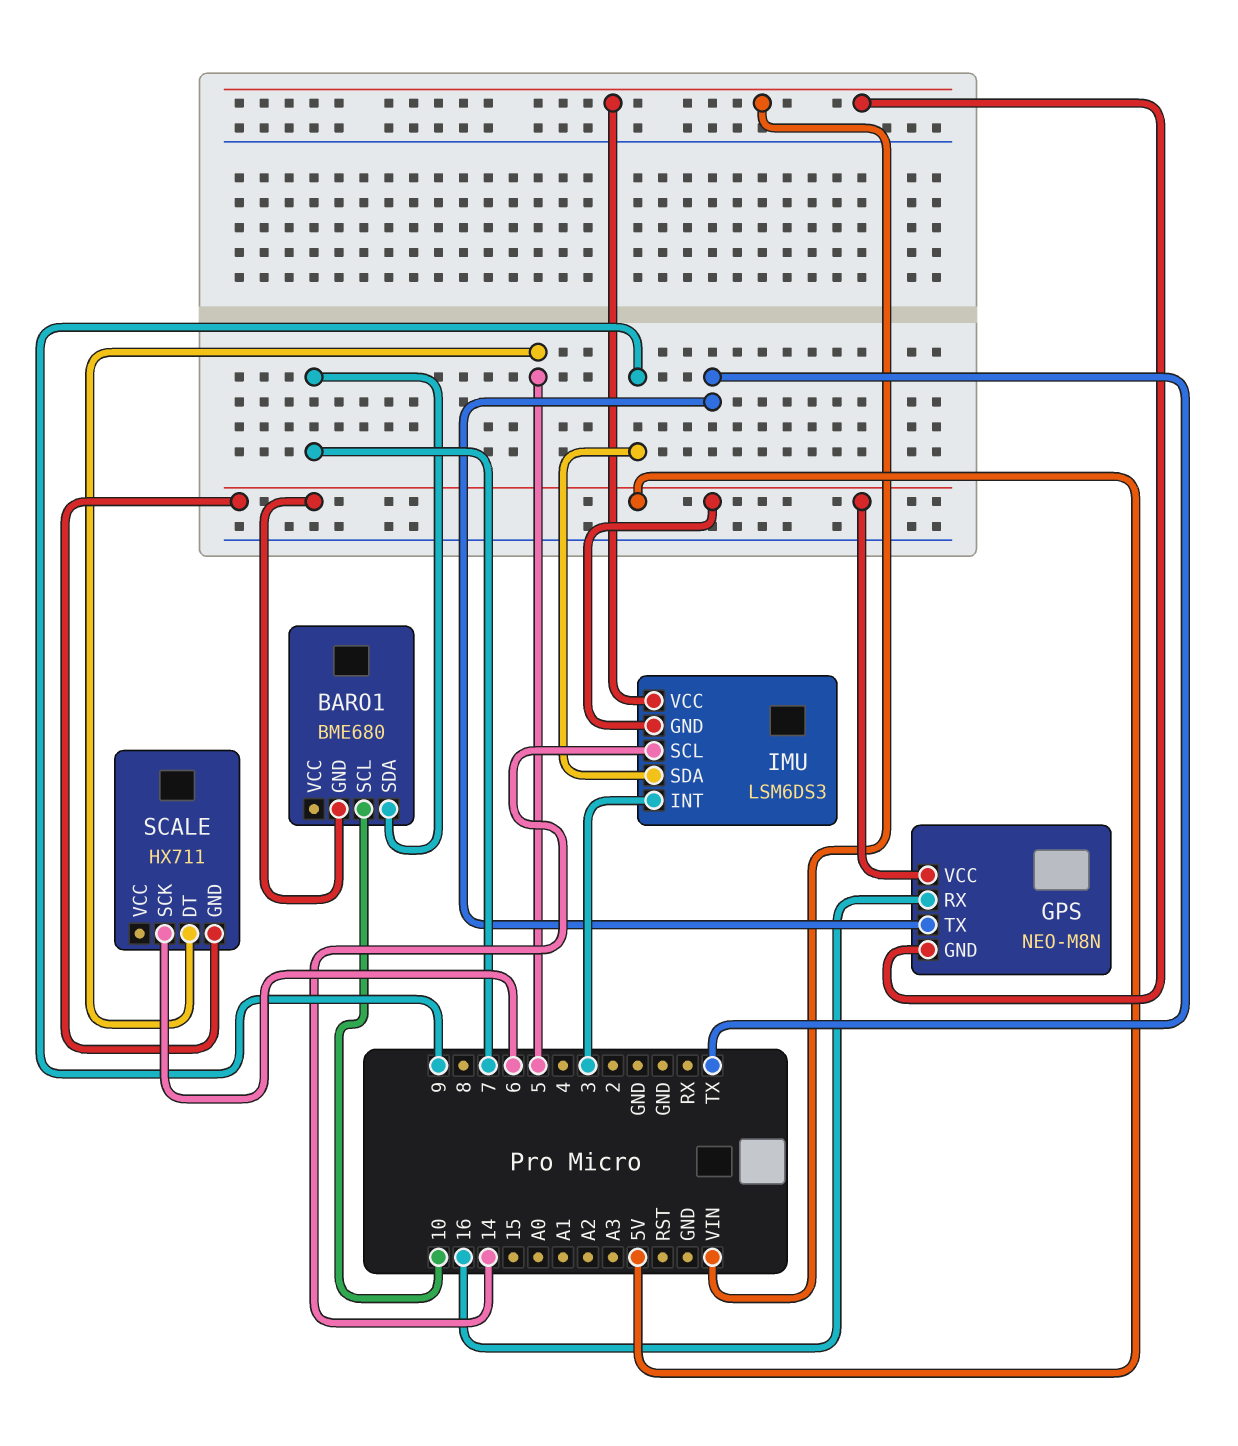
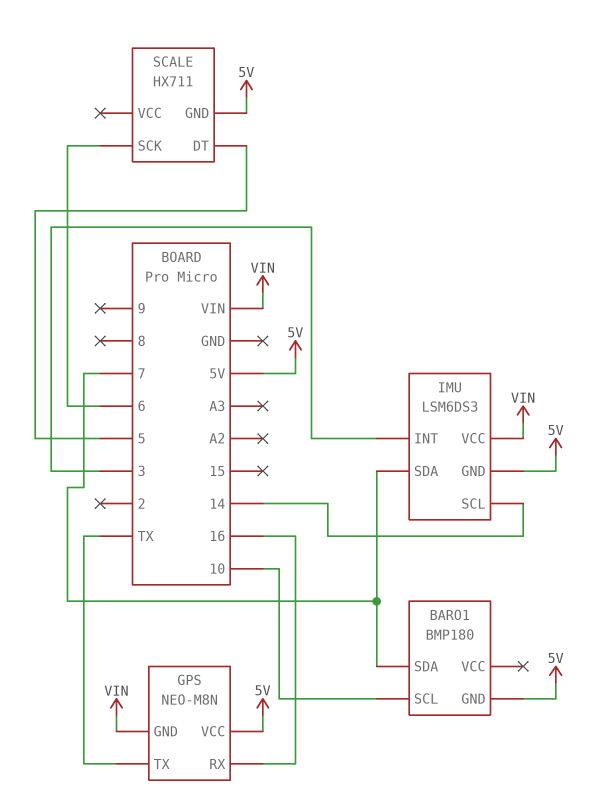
BARO1: BME680 -> BMP180
IMU pin SDA: 9 -> 7

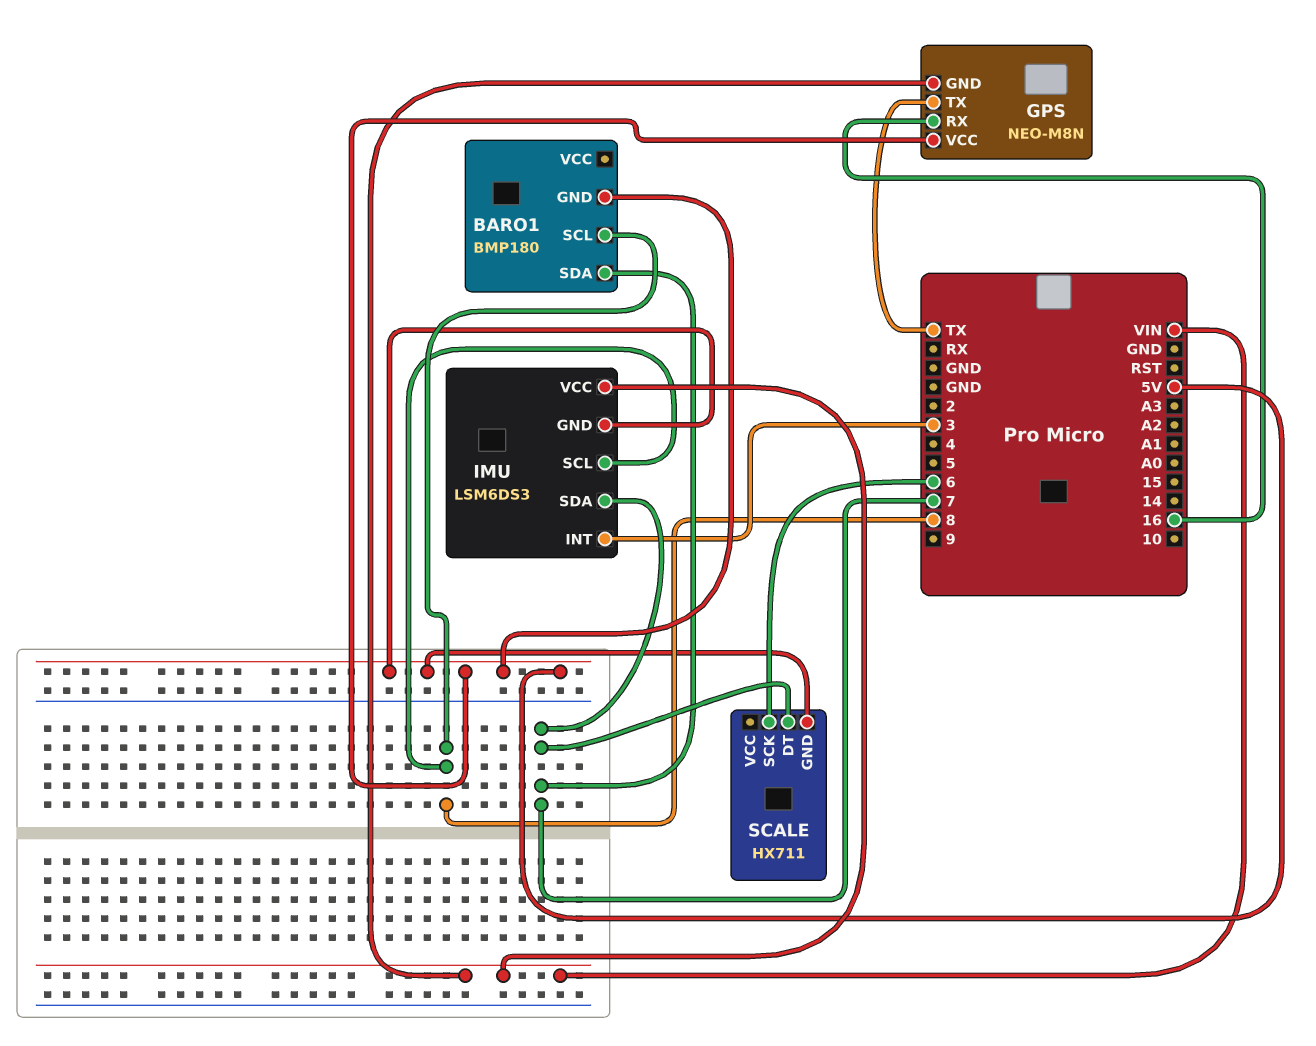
BARO1 pin SCL: 10 -> 8
IMU pin SCL: 14 -> 8
SCALE pin DT: 5 -> 7

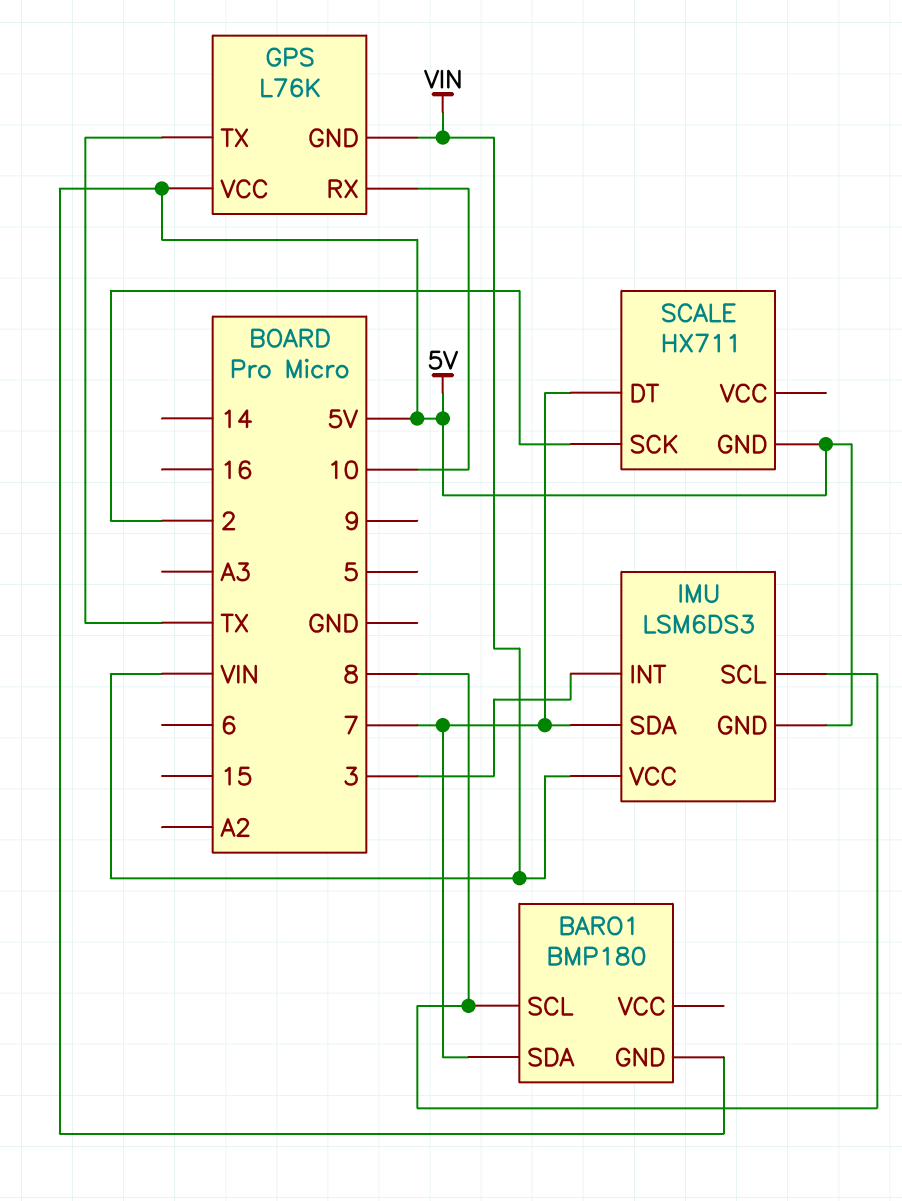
GPS: NEO-M8N -> L76K
GPS pin RX: 16 -> 10
SCALE pin SCK: 6 -> 2

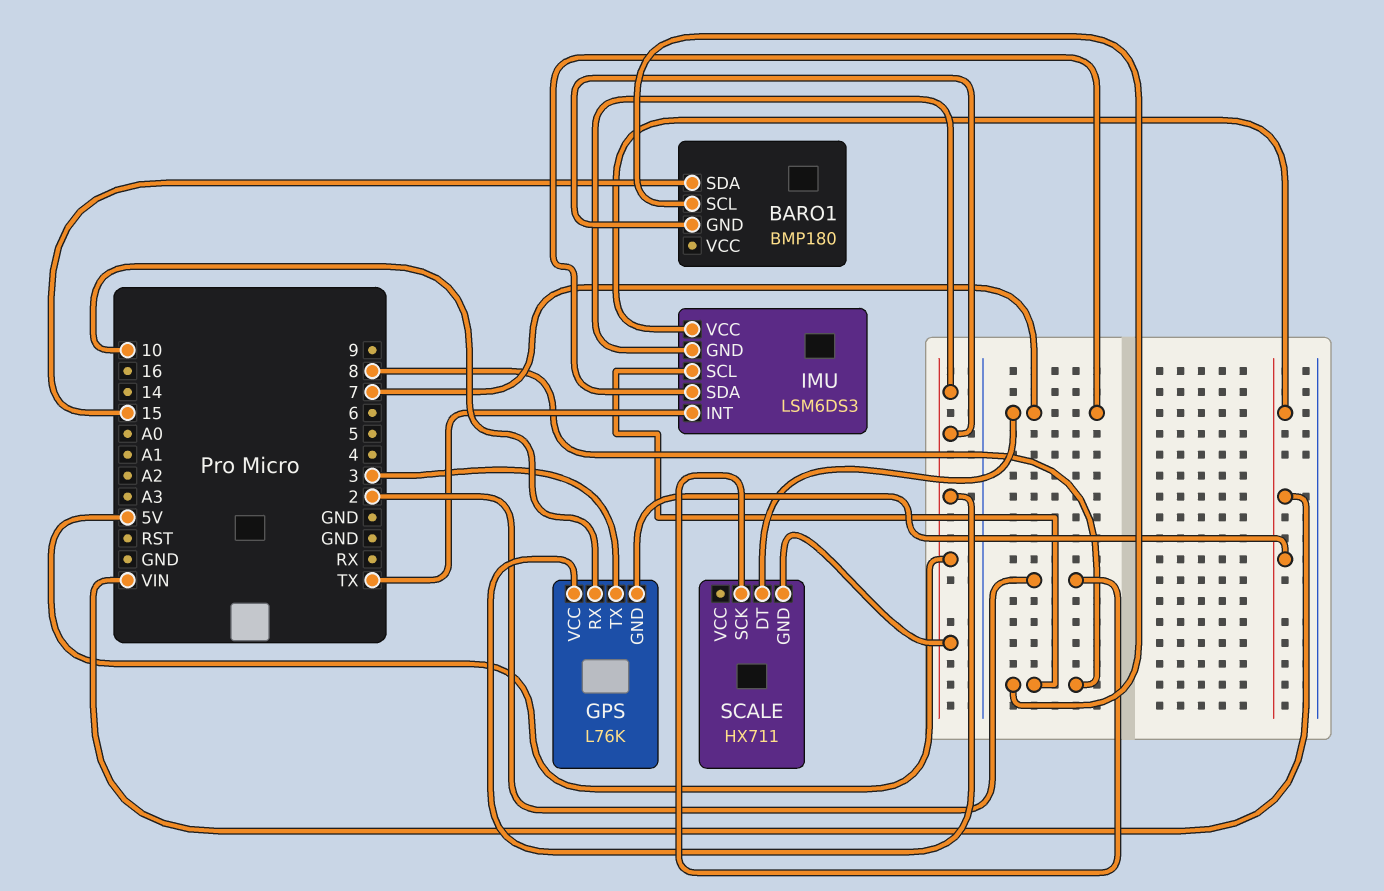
BARO1 pin SDA: 7 -> 15
GPS pin TX: TX -> 3
IMU pin INT: 3 -> TX

